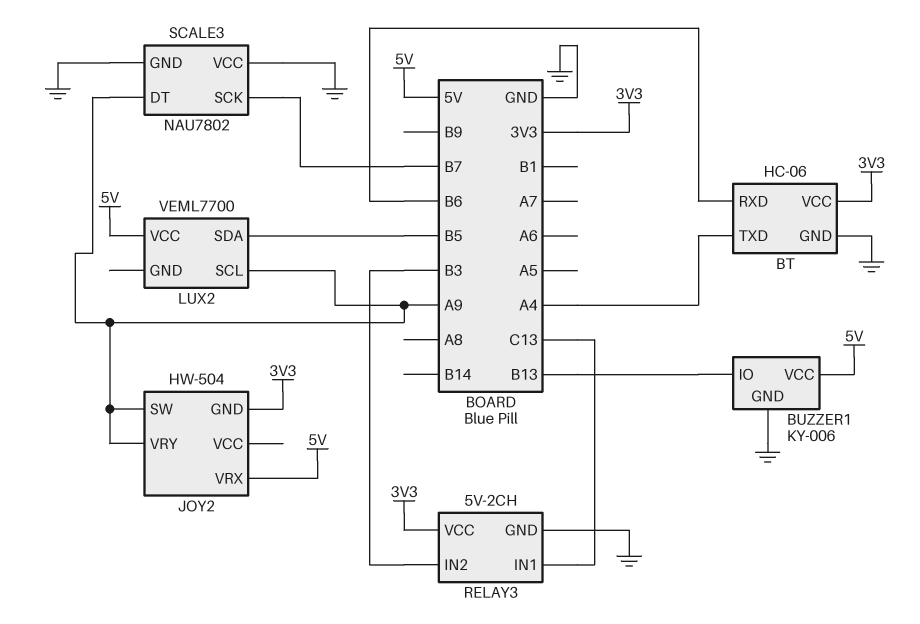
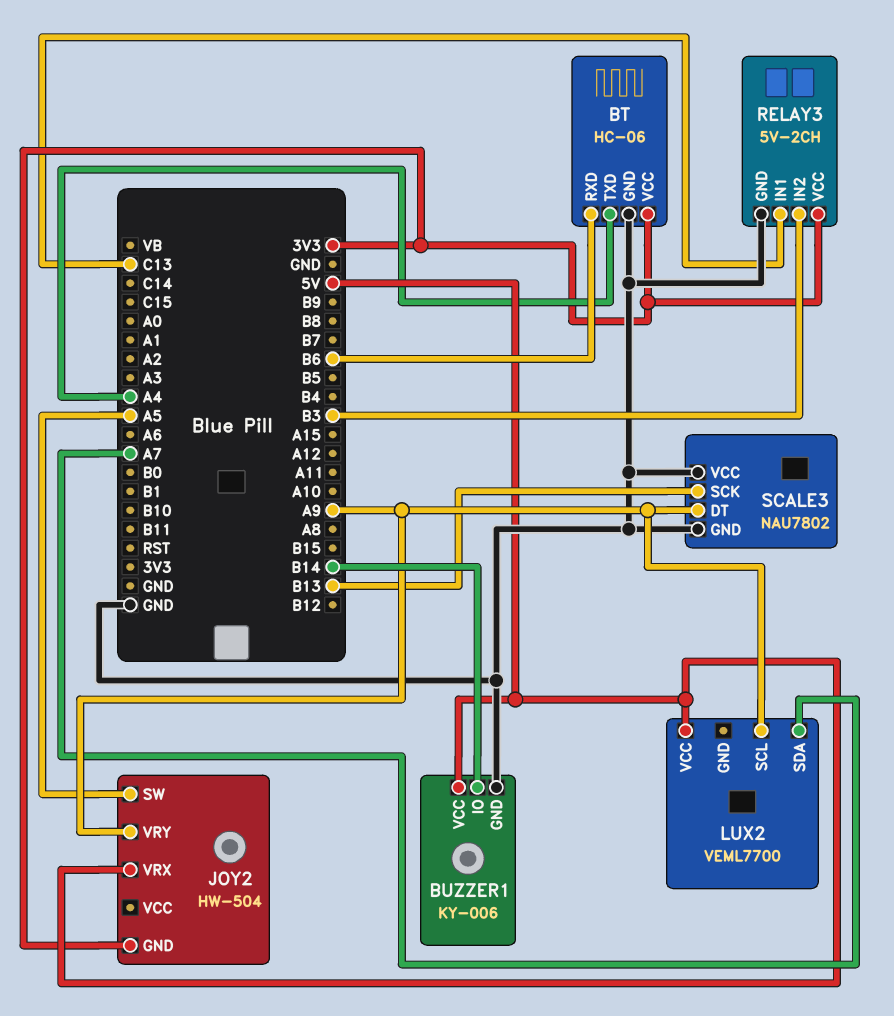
BUZZER1 pin IO: B13 -> B14
JOY2 pin SW: A9 -> A5
LUX2 pin SDA: B5 -> A7
SCALE3 pin SCK: B7 -> B13

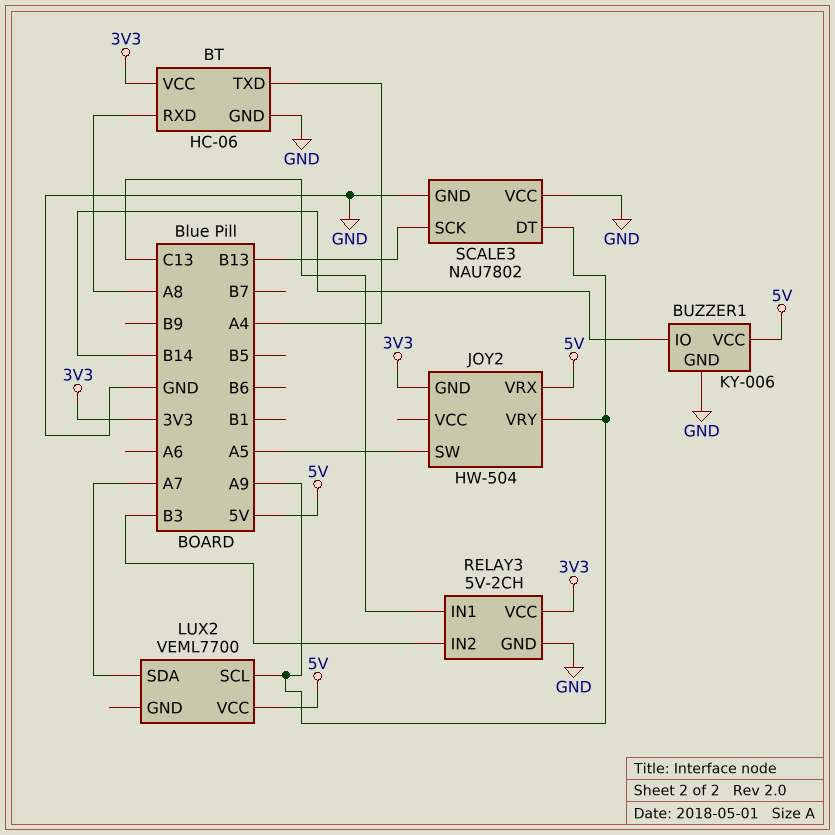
BT pin RXD: B6 -> A8

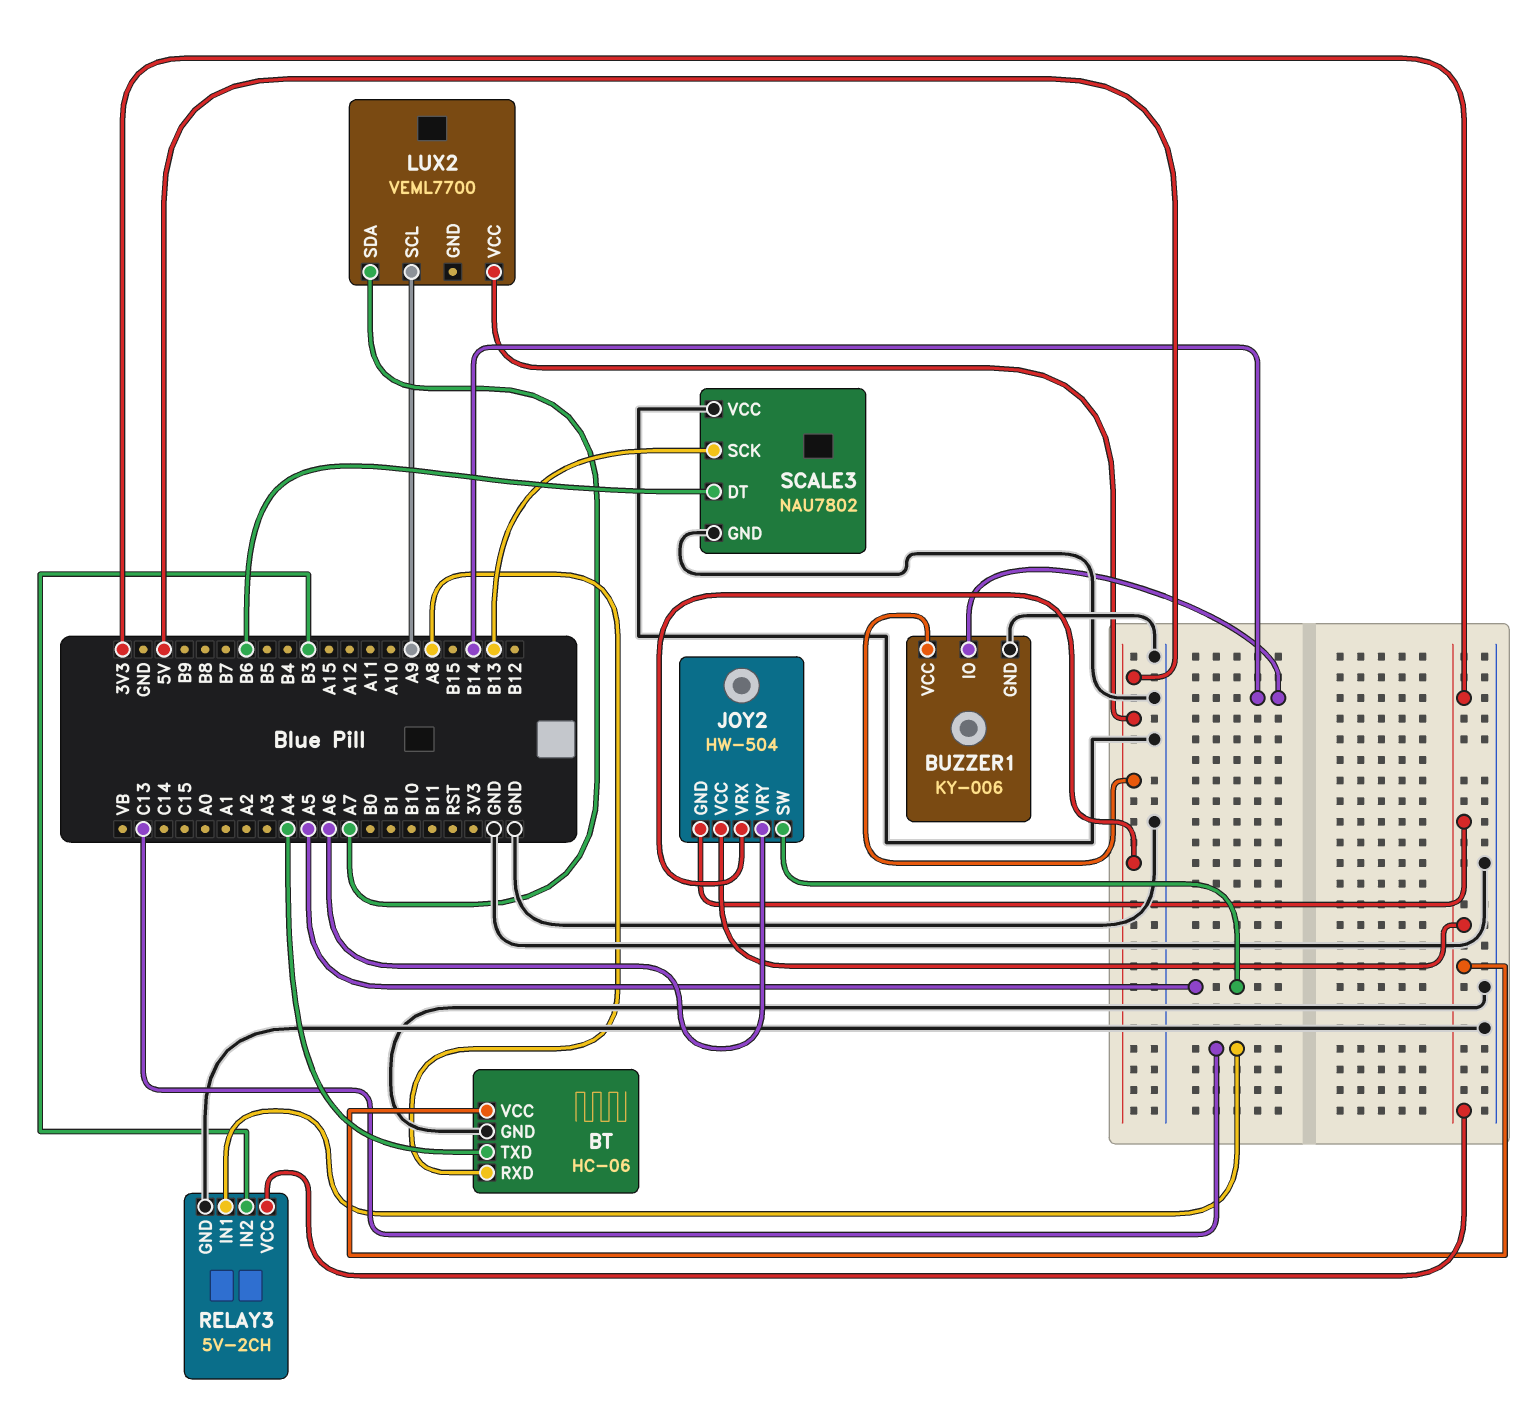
JOY2 pin VCC: none -> 3V3
JOY2 pin VRY: A9 -> A6
SCALE3 pin DT: A9 -> B6

